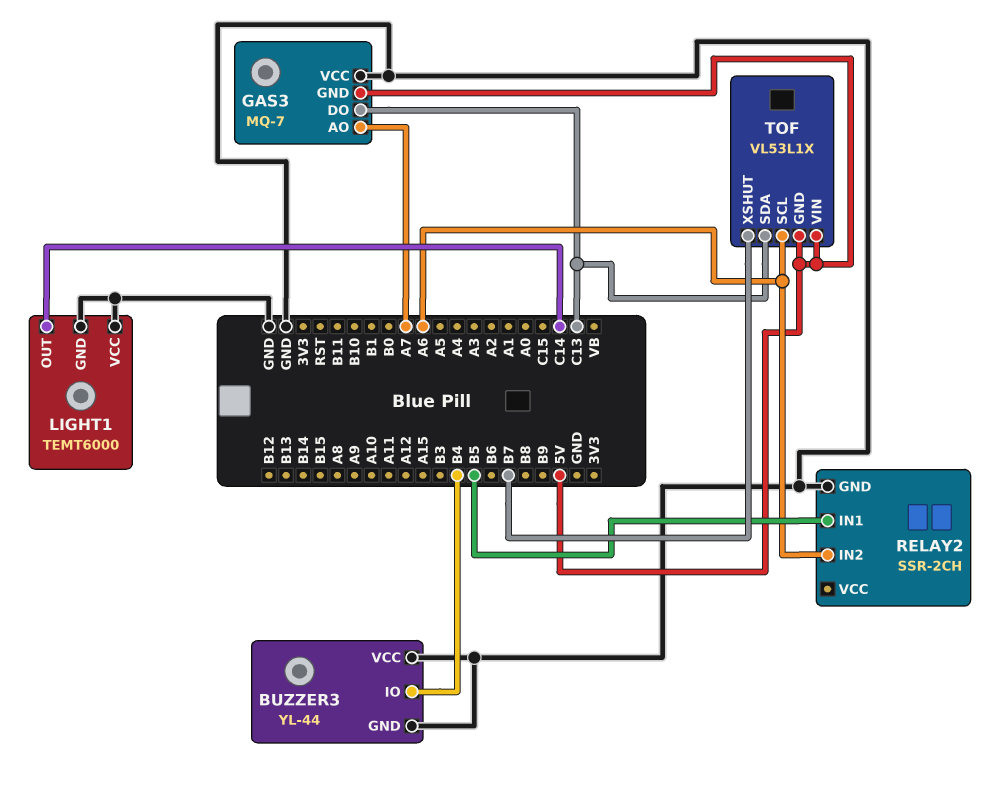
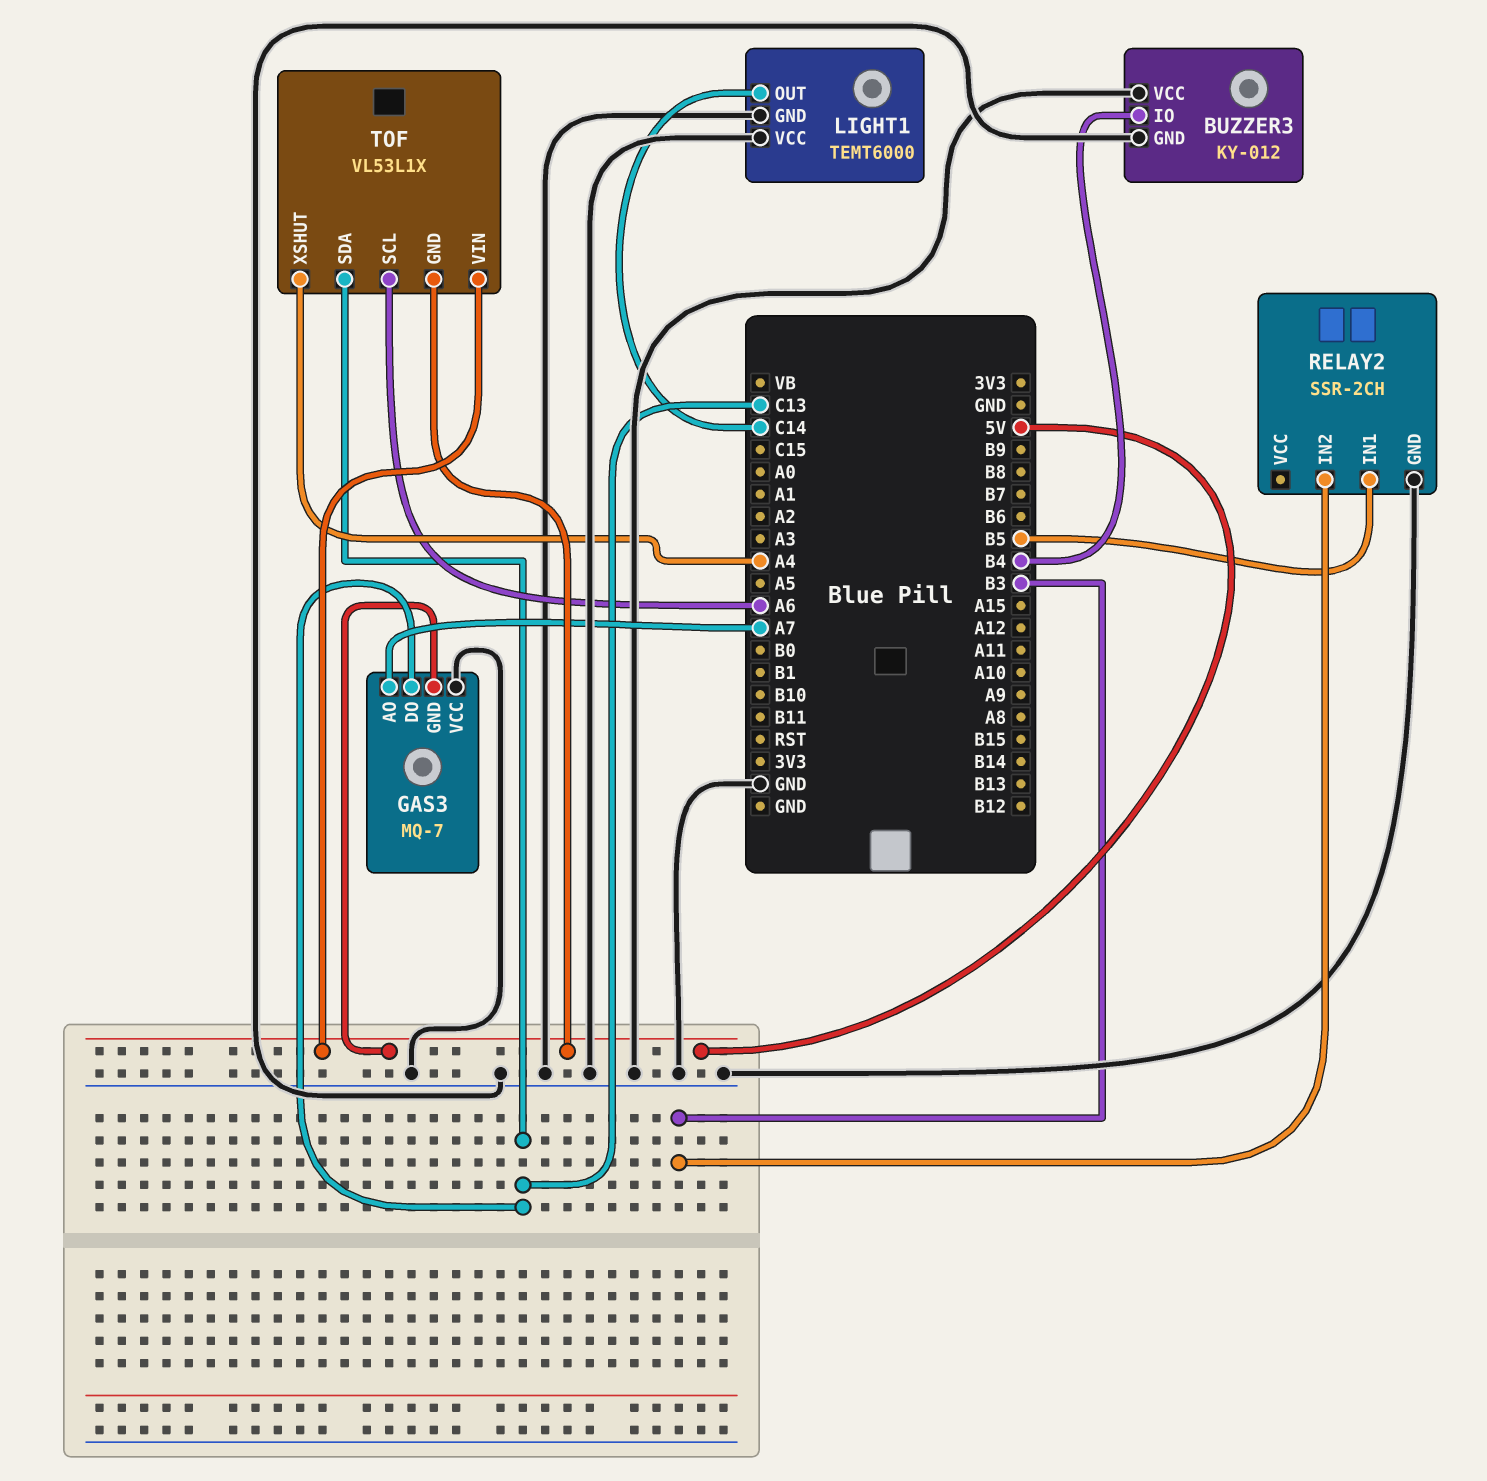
BUZZER3: YL-44 -> KY-012
RELAY2 pin IN2: A6 -> B3
TOF pin XSHUT: B7 -> A4

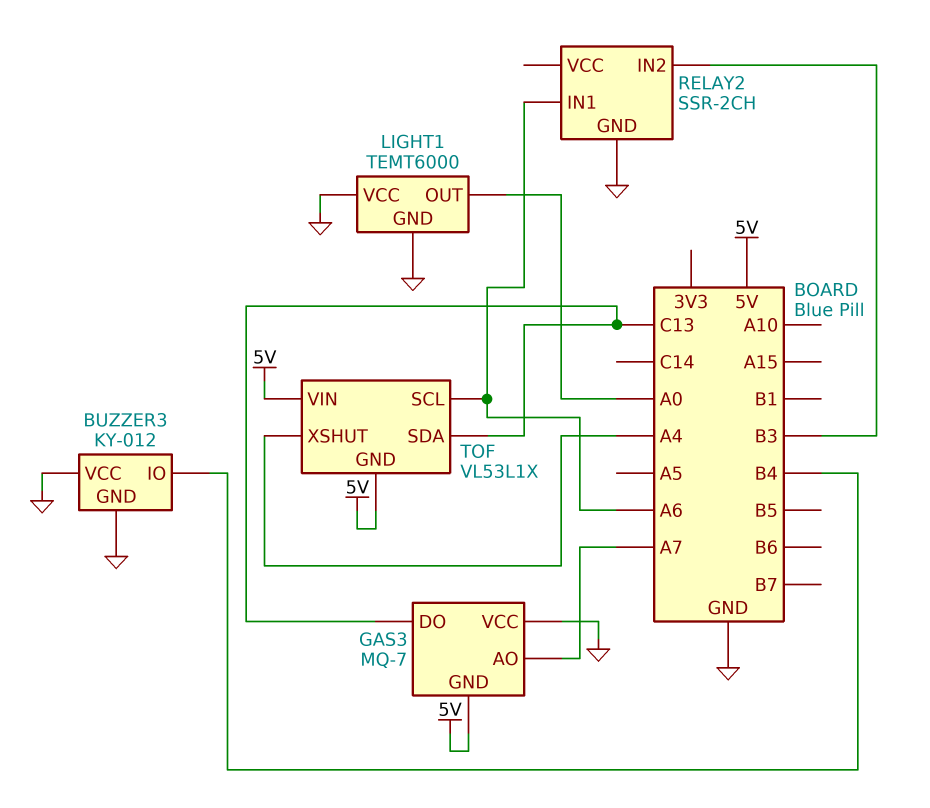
LIGHT1 pin OUT: C14 -> A0
RELAY2 pin IN1: B5 -> A6

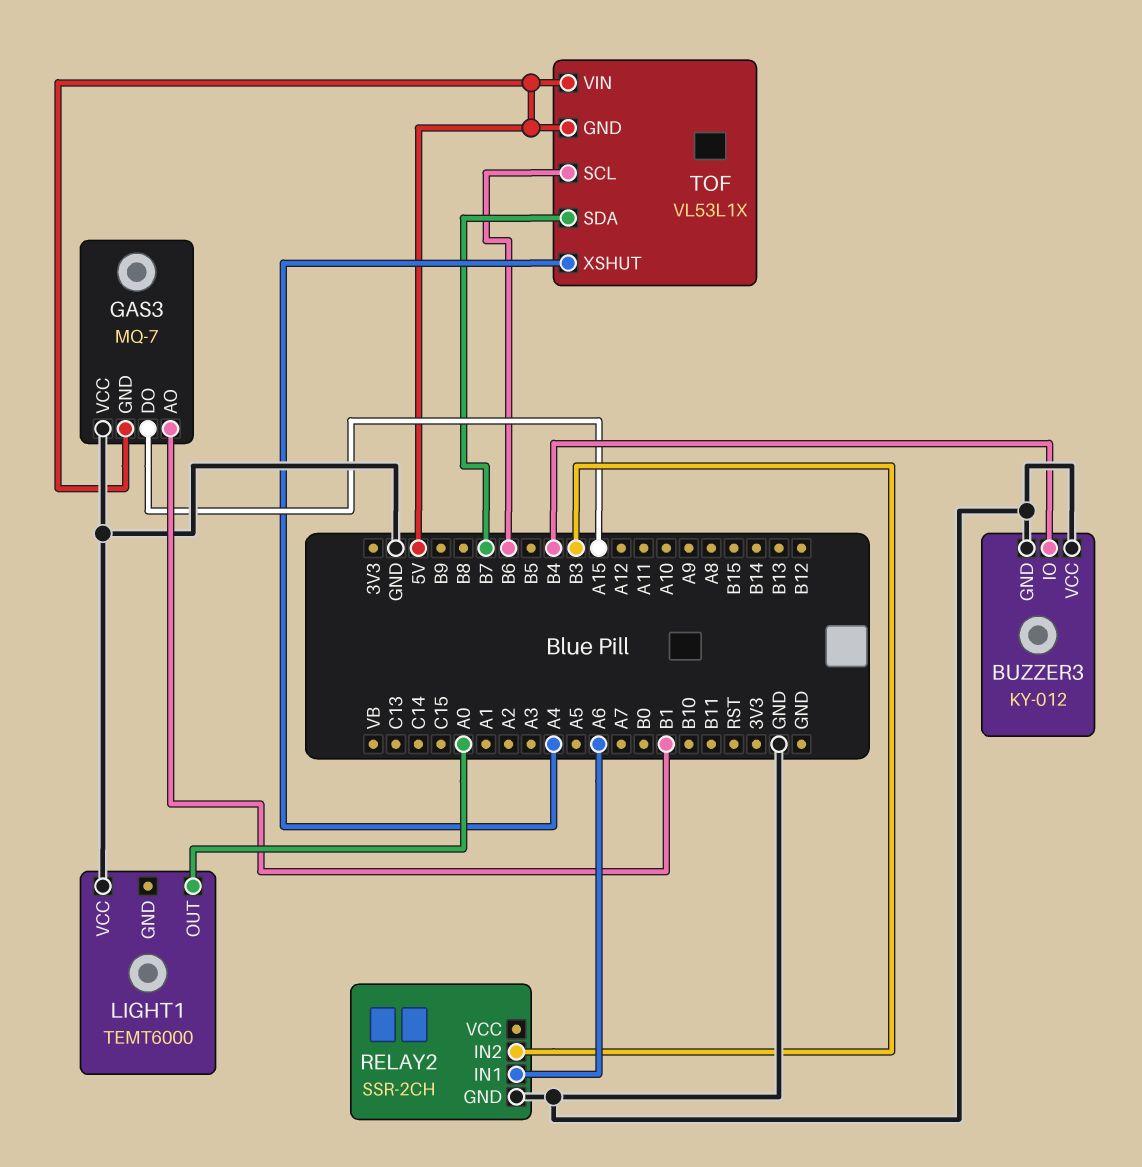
GAS3 pin AO: A7 -> B1
GAS3 pin DO: C13 -> A15
LIGHT1 pin GND: GND -> none
TOF pin SCL: A6 -> B6
TOF pin SDA: C13 -> B7

